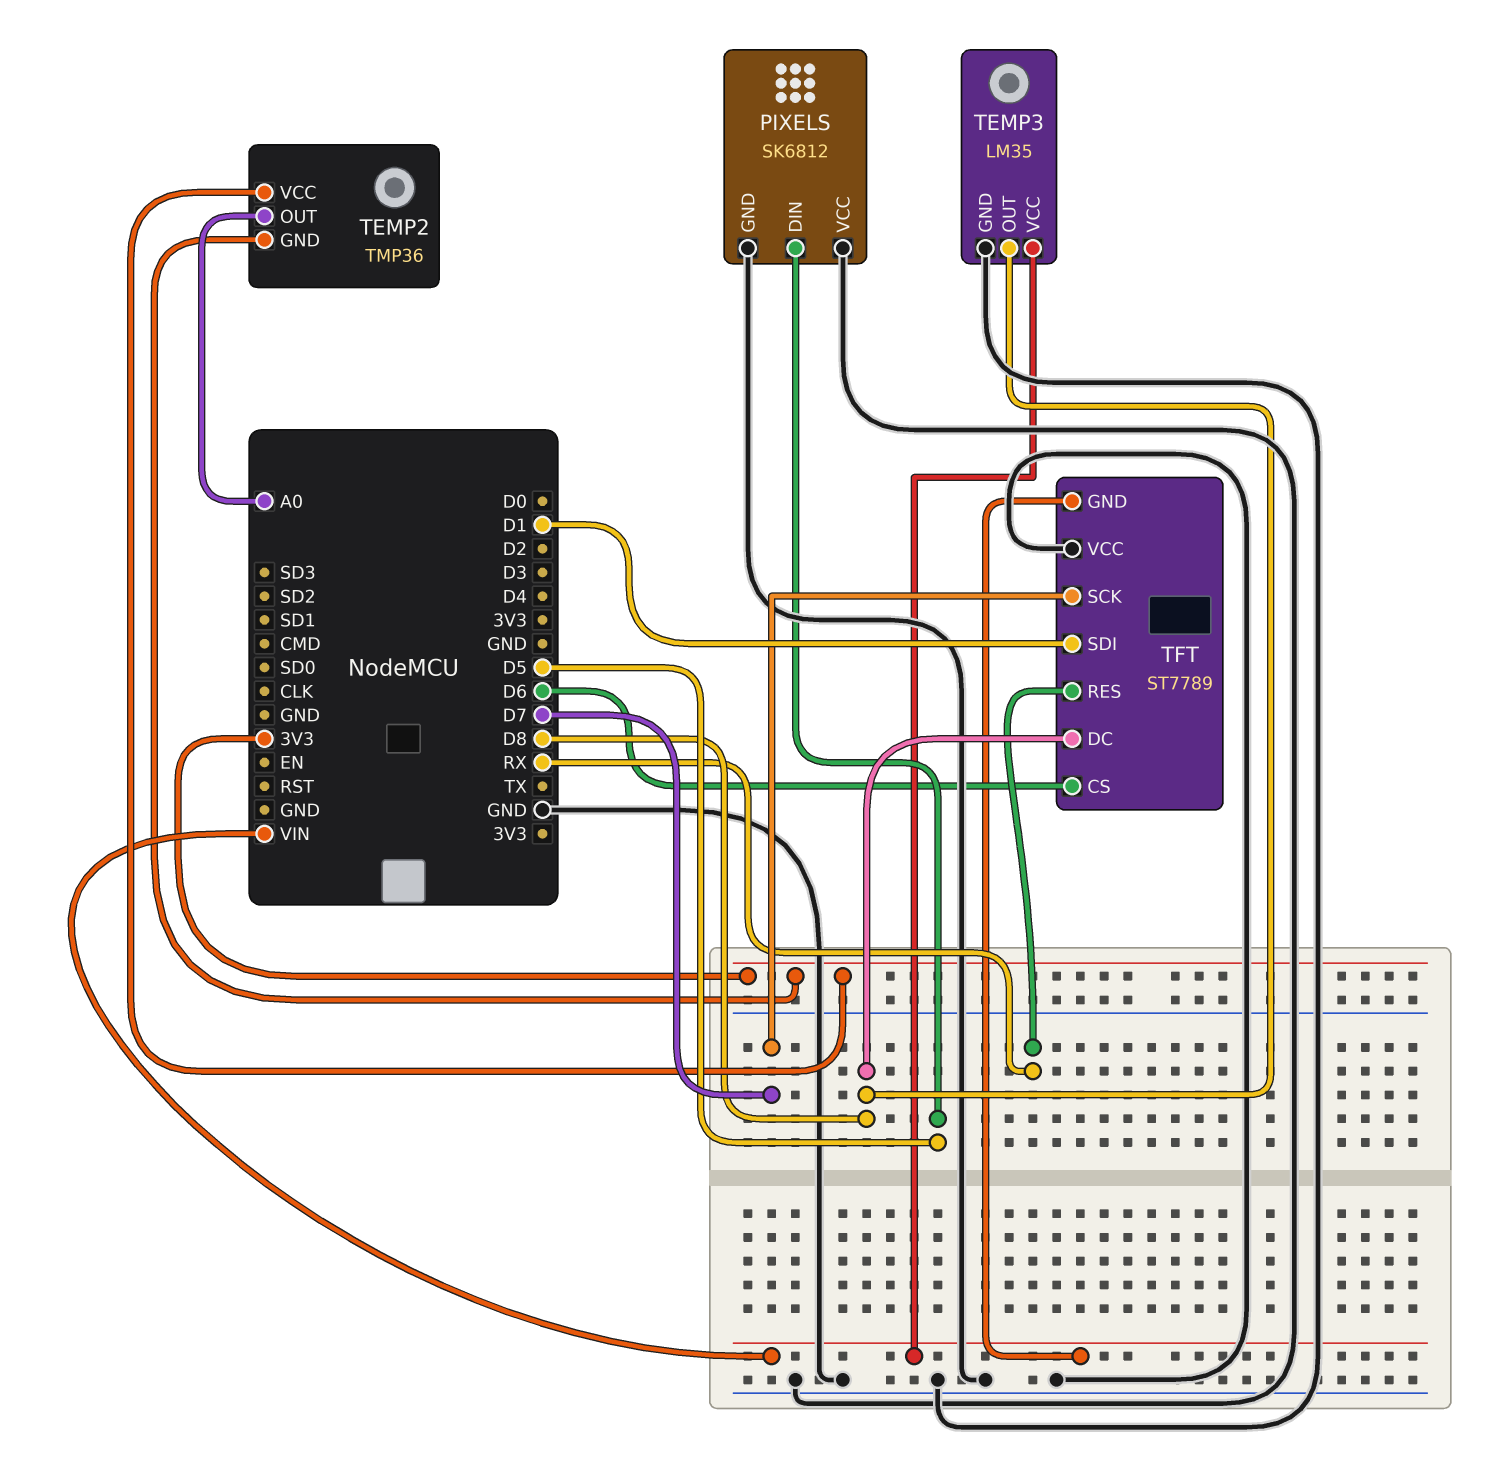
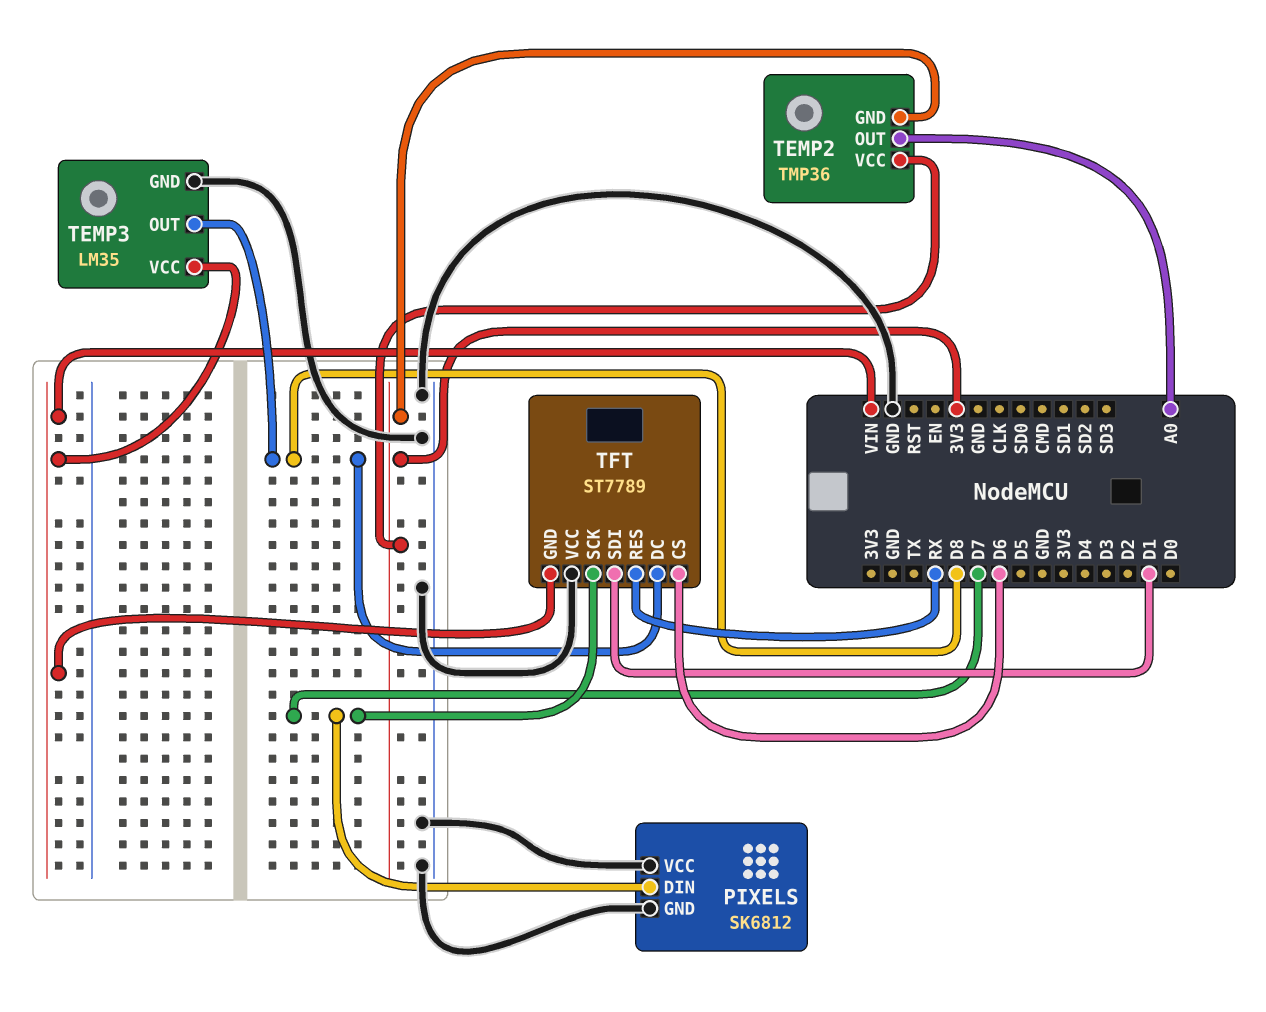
PIXELS pin DIN: D5 -> D7

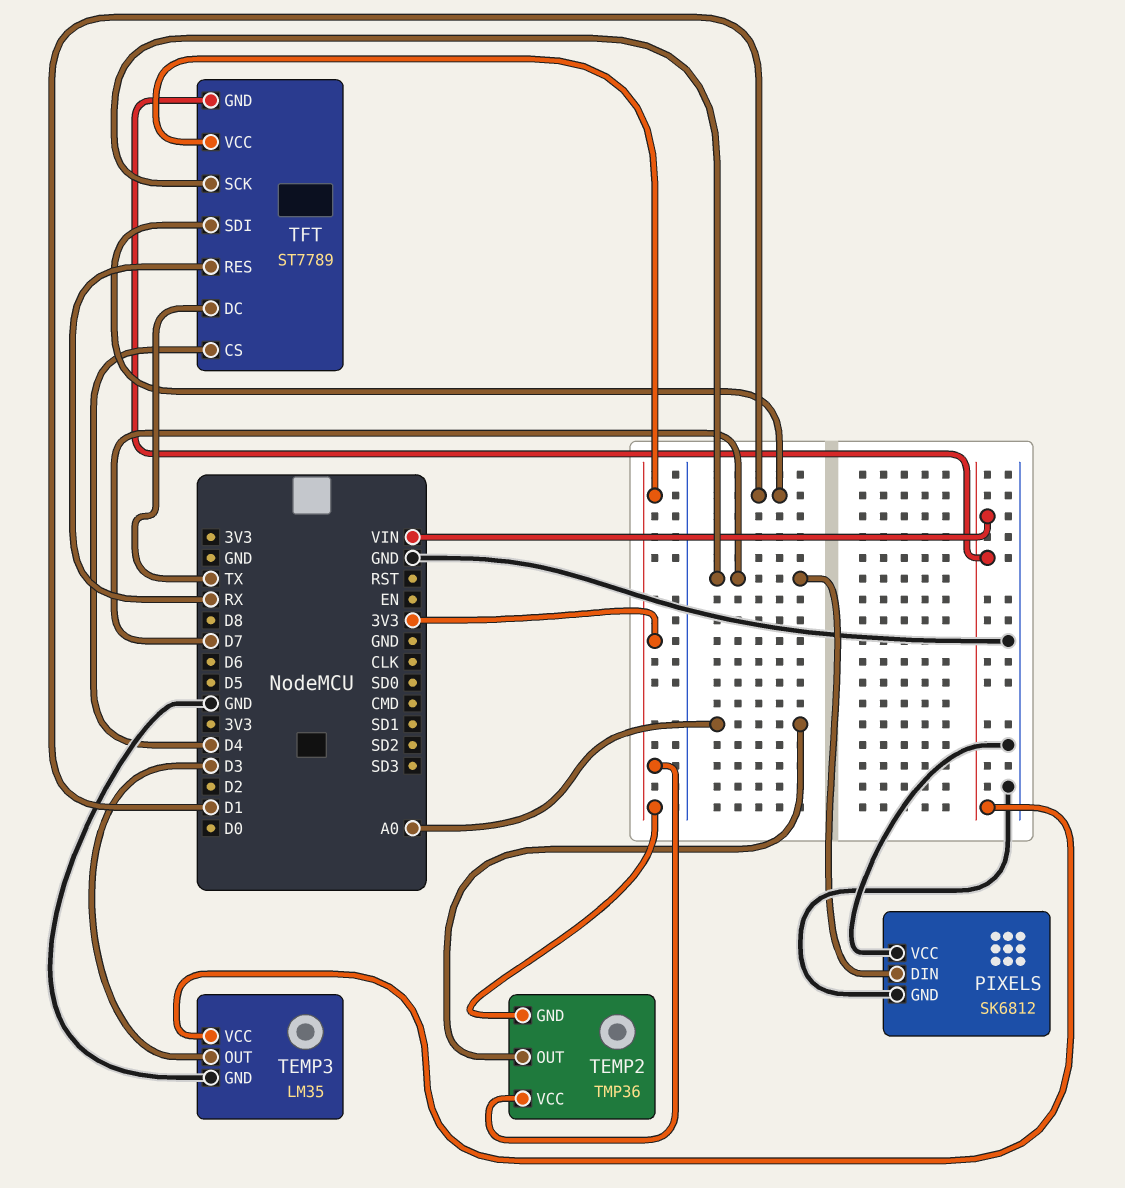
TEMP3 pin OUT: D8 -> D3
TFT pin CS: D6 -> D4
TFT pin DC: D8 -> TX
TFT pin VCC: GND -> 3V3

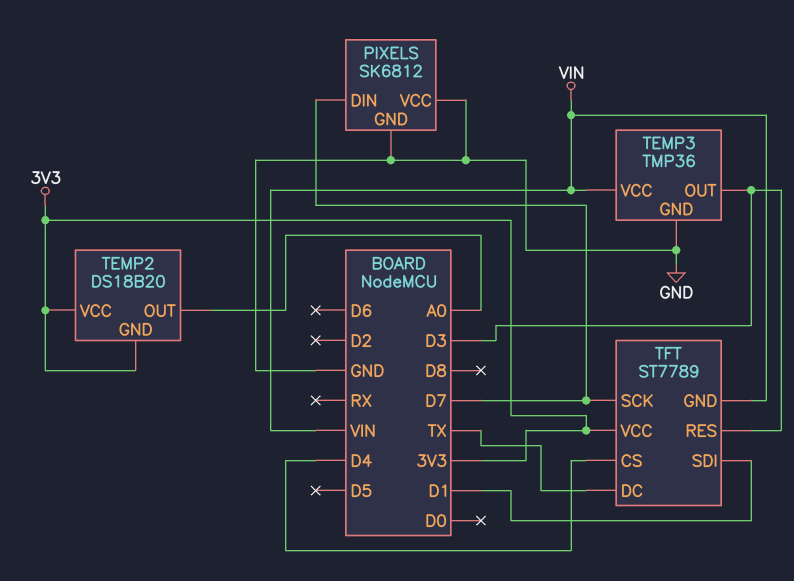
TEMP2: TMP36 -> DS18B20
TEMP3: LM35 -> TMP36
TFT pin RES: RX -> D3

